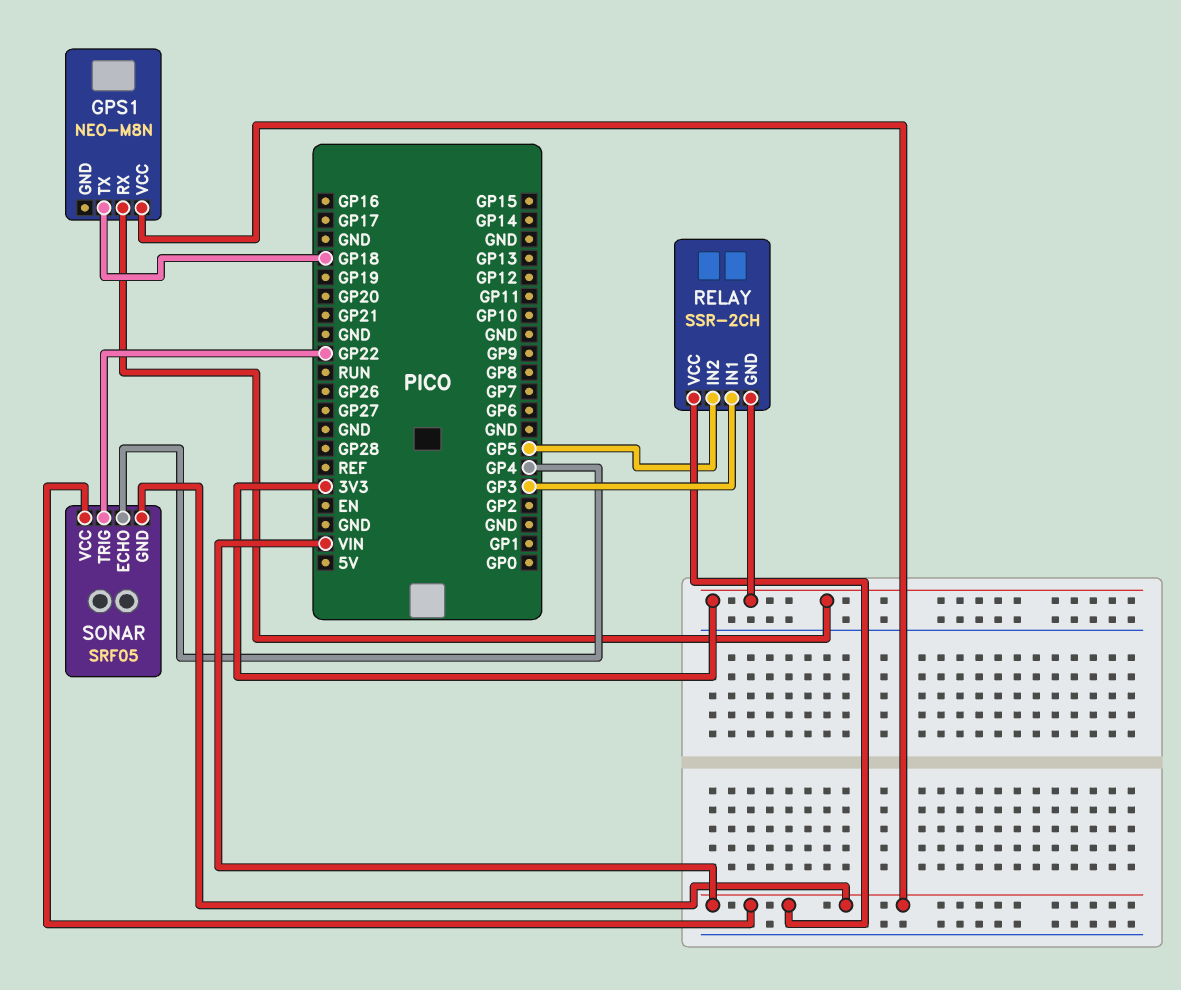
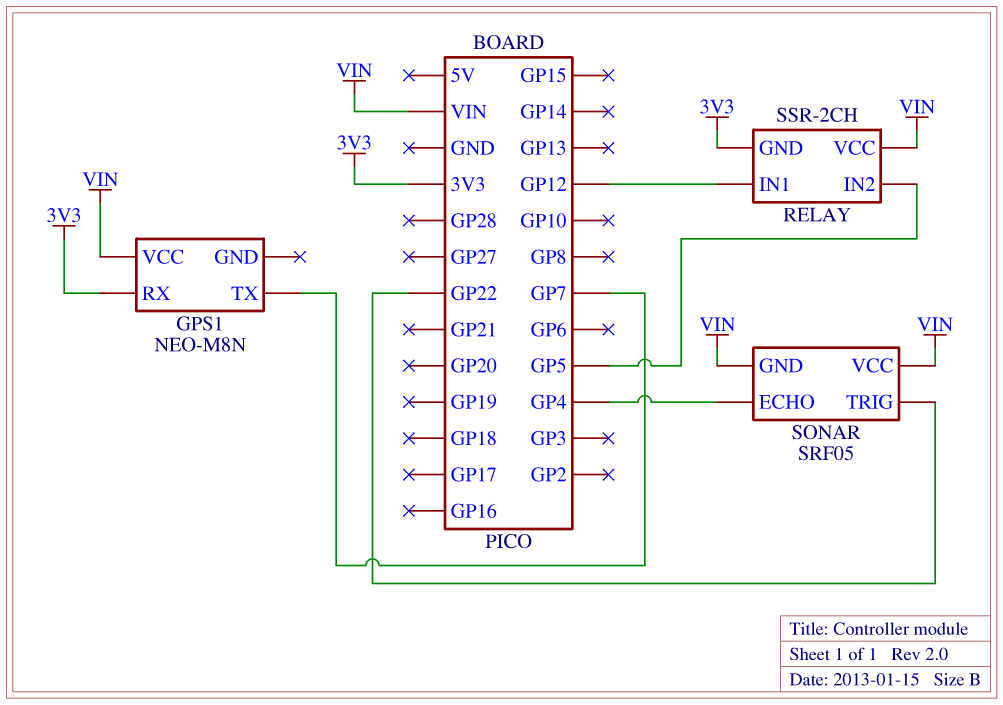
GPS1 pin TX: GP18 -> GP7
RELAY pin IN1: GP3 -> GP12

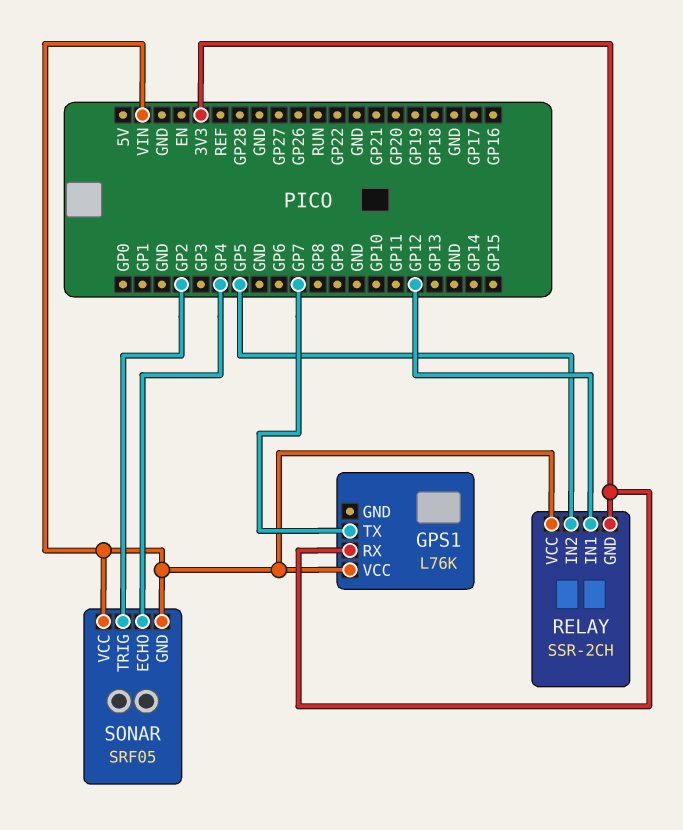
GPS1: NEO-M8N -> L76K
SONAR pin TRIG: GP22 -> GP2

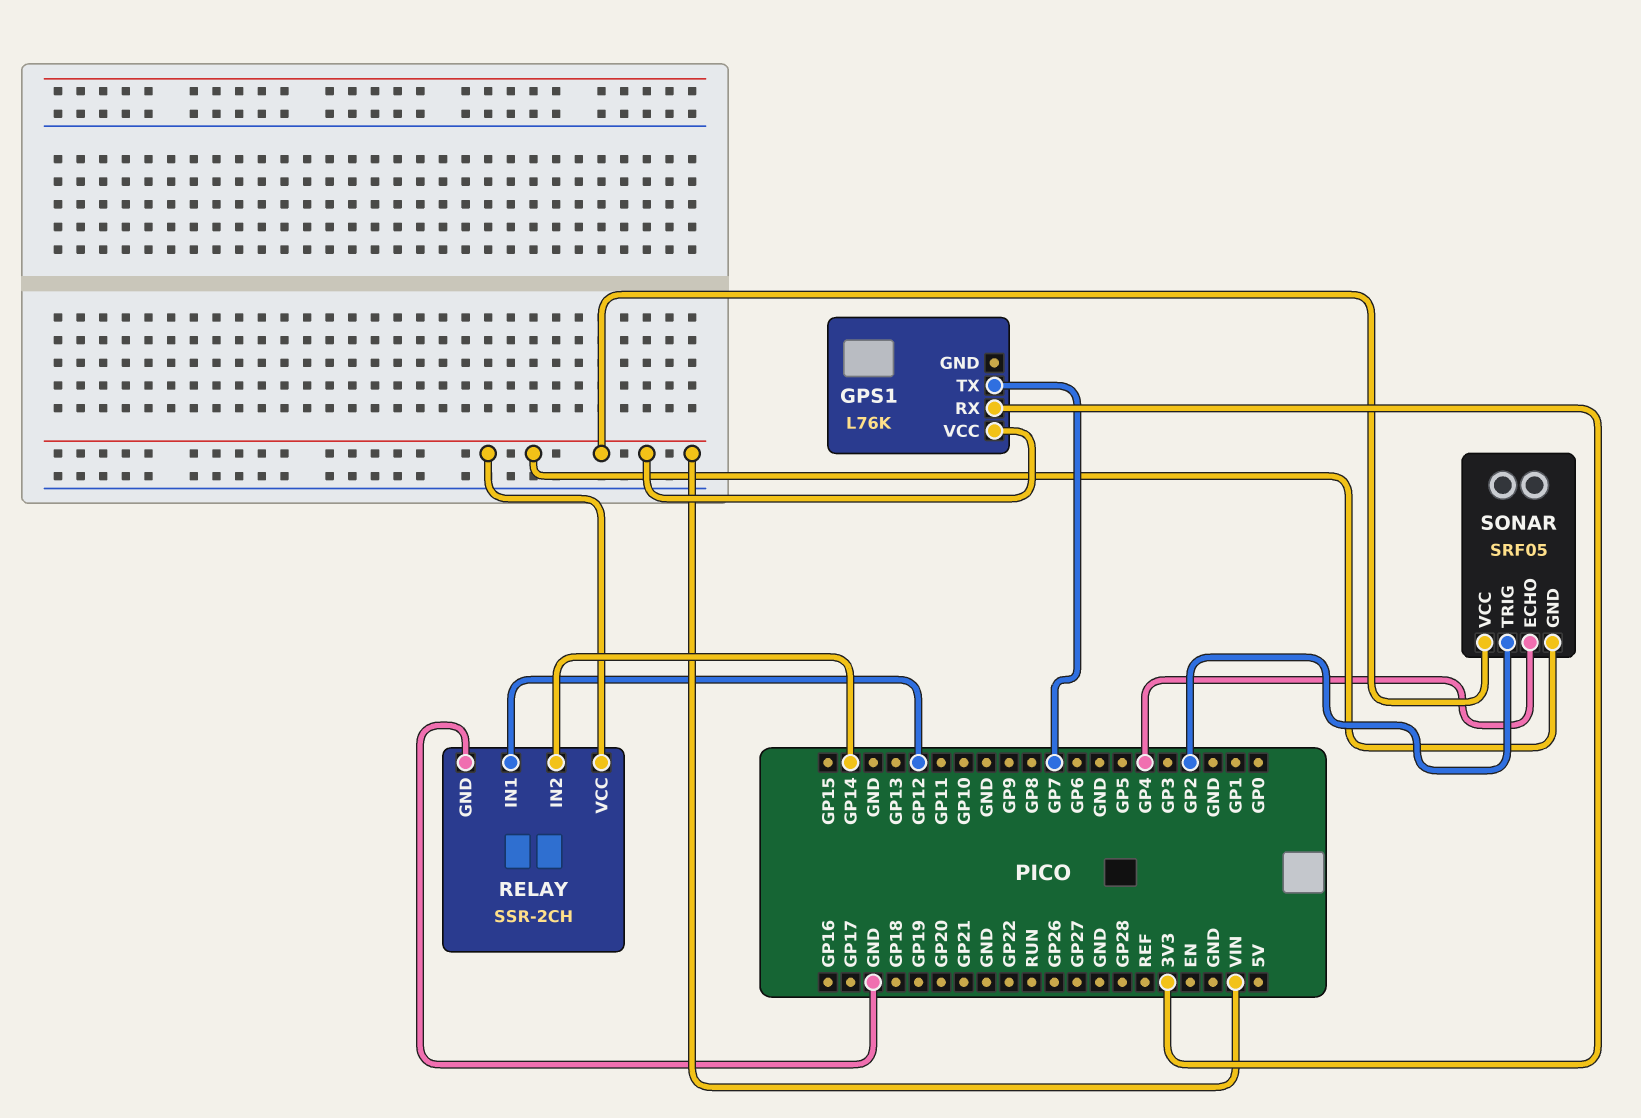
RELAY pin GND: 3V3 -> GND
RELAY pin IN2: GP5 -> GP14

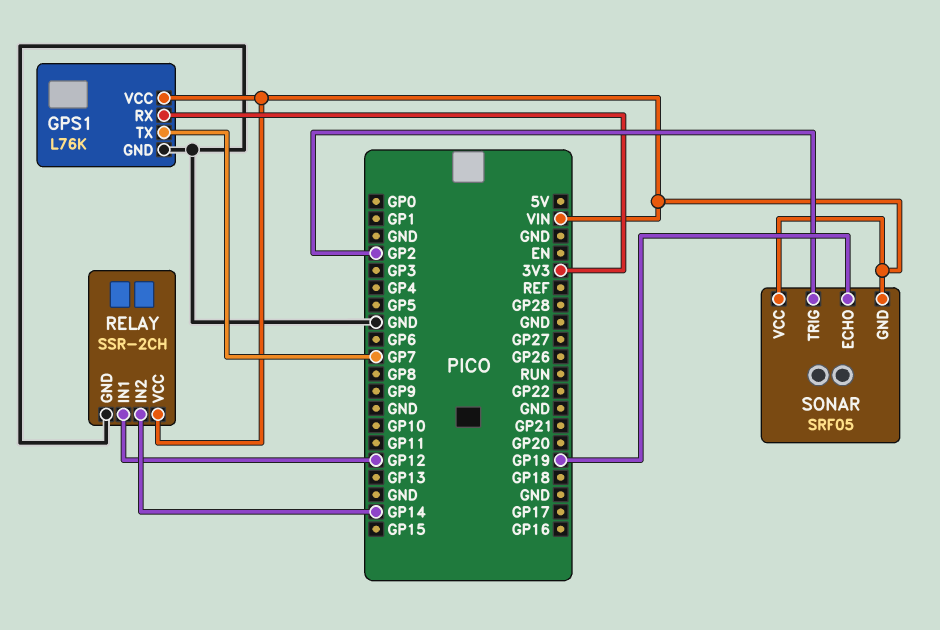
GPS1 pin GND: none -> GND
SONAR pin ECHO: GP4 -> GP19

